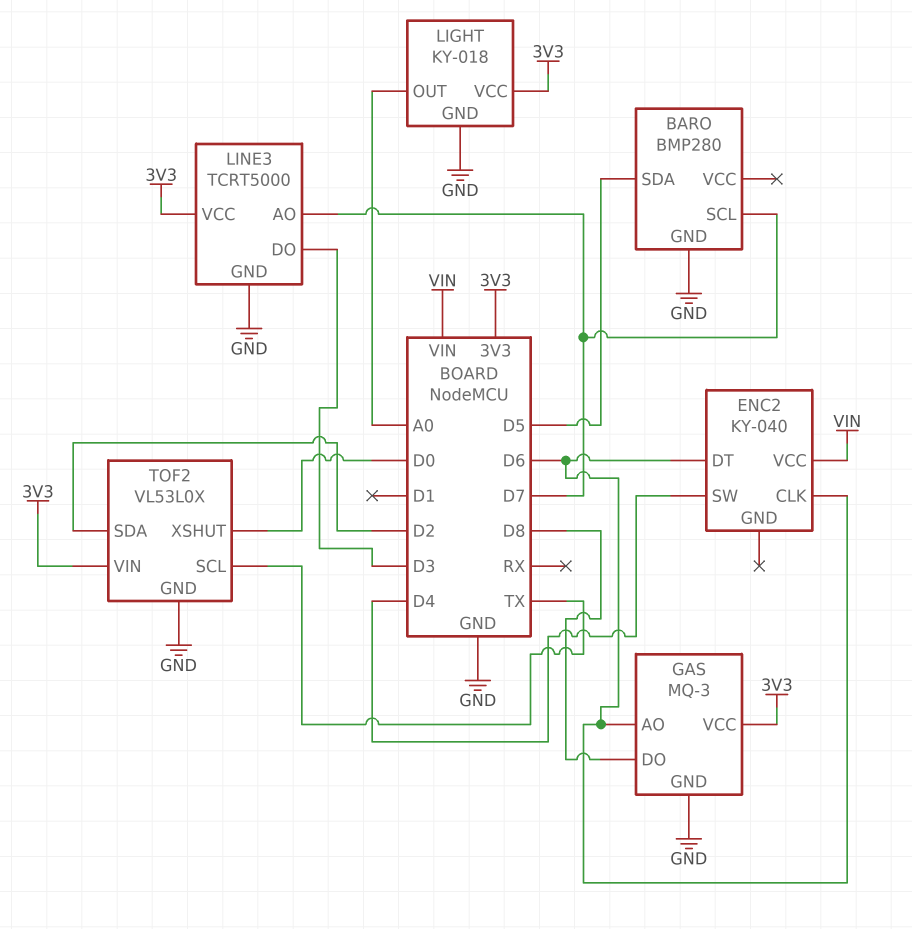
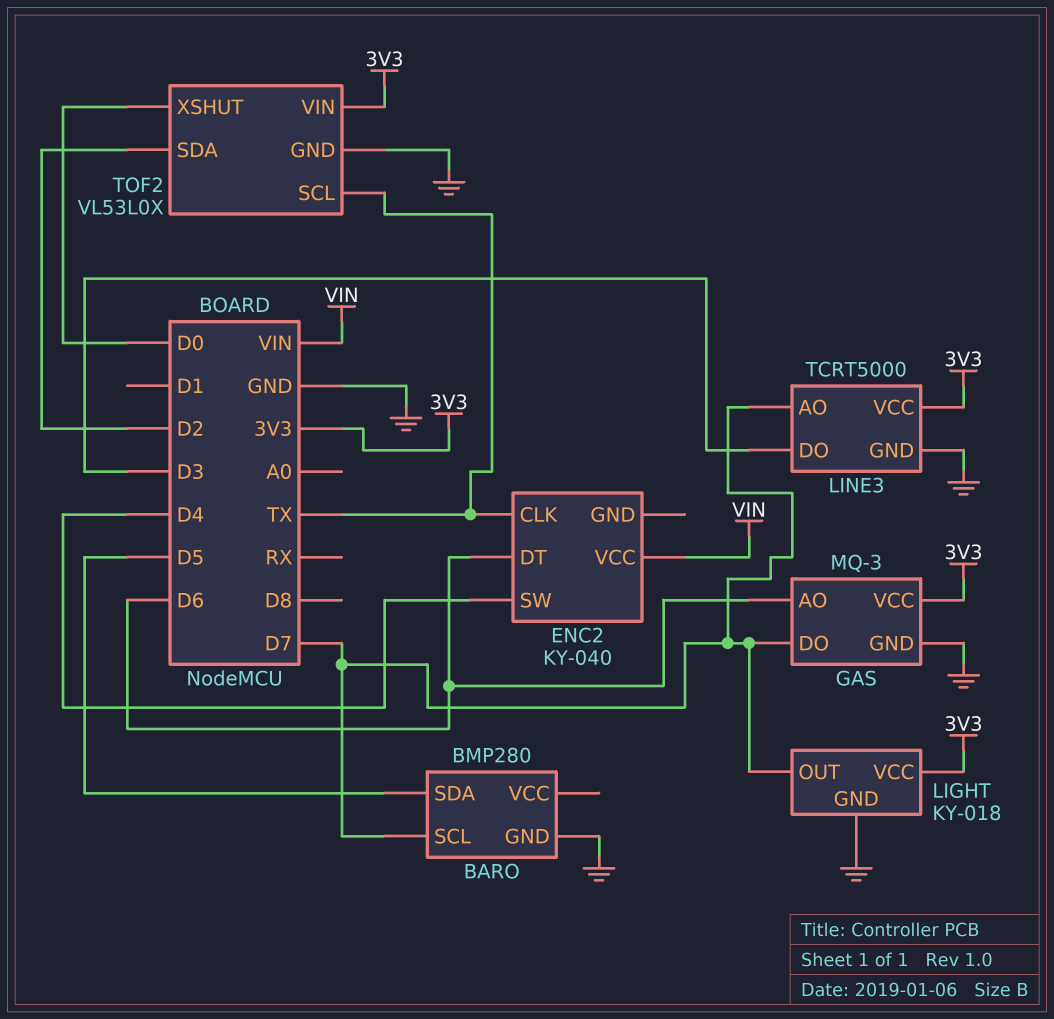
ENC2 pin CLK: D6 -> TX
GAS pin DO: D8 -> D7
LIGHT pin OUT: A0 -> D7

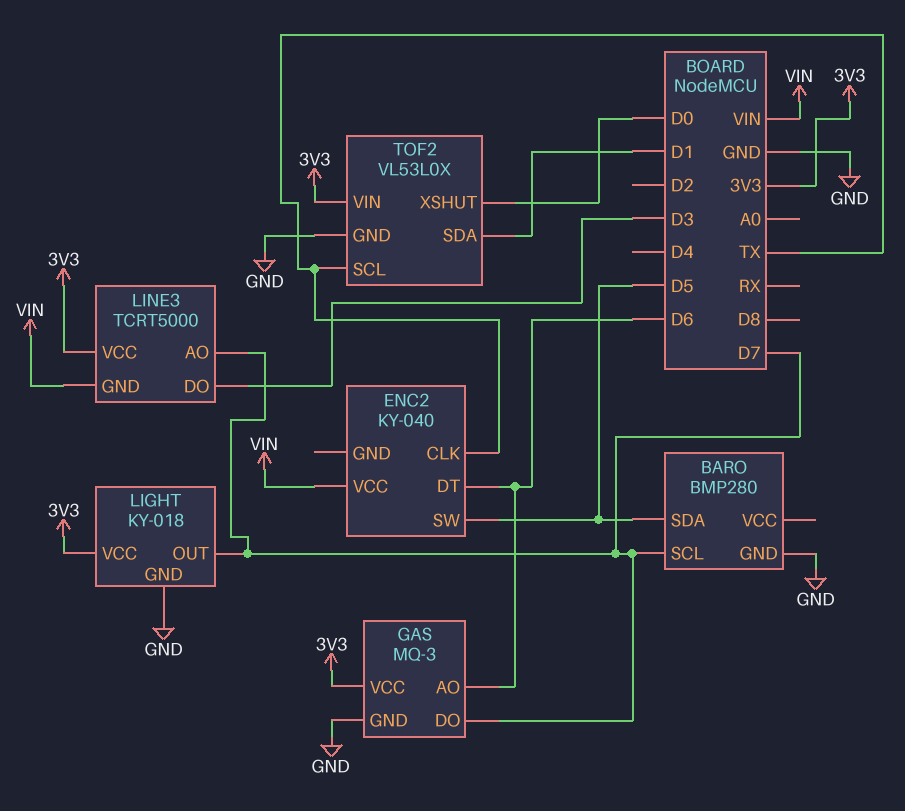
ENC2 pin SW: D4 -> D5
LINE3 pin GND: GND -> VIN
TOF2 pin SDA: D2 -> D1

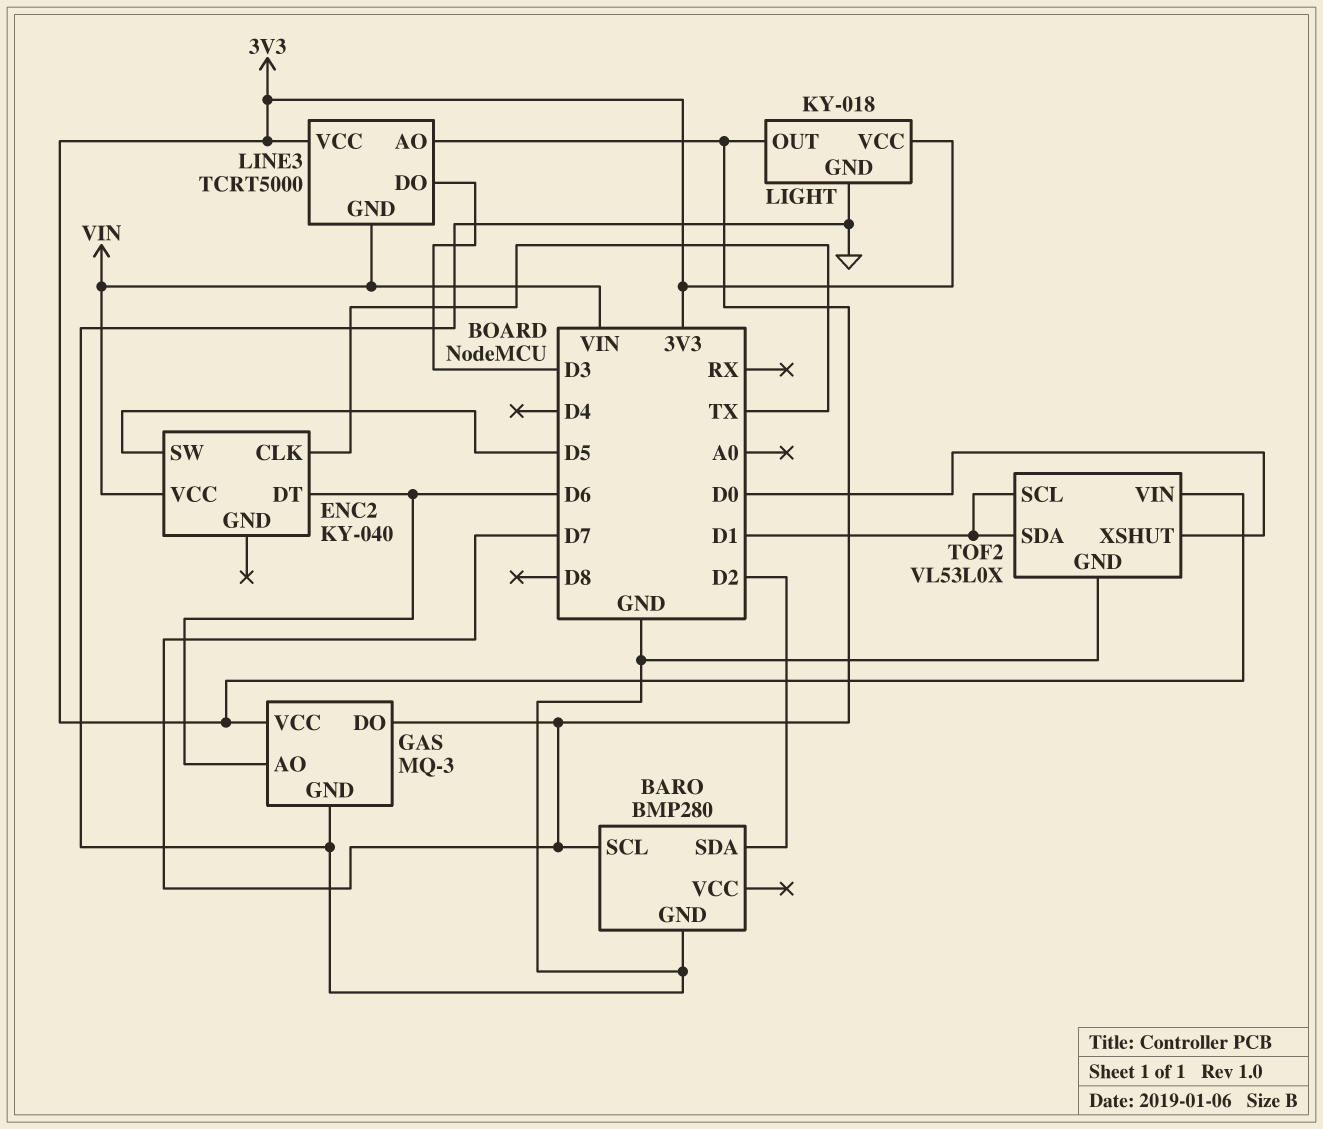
BARO pin SDA: D5 -> D2
TOF2 pin SCL: TX -> D1

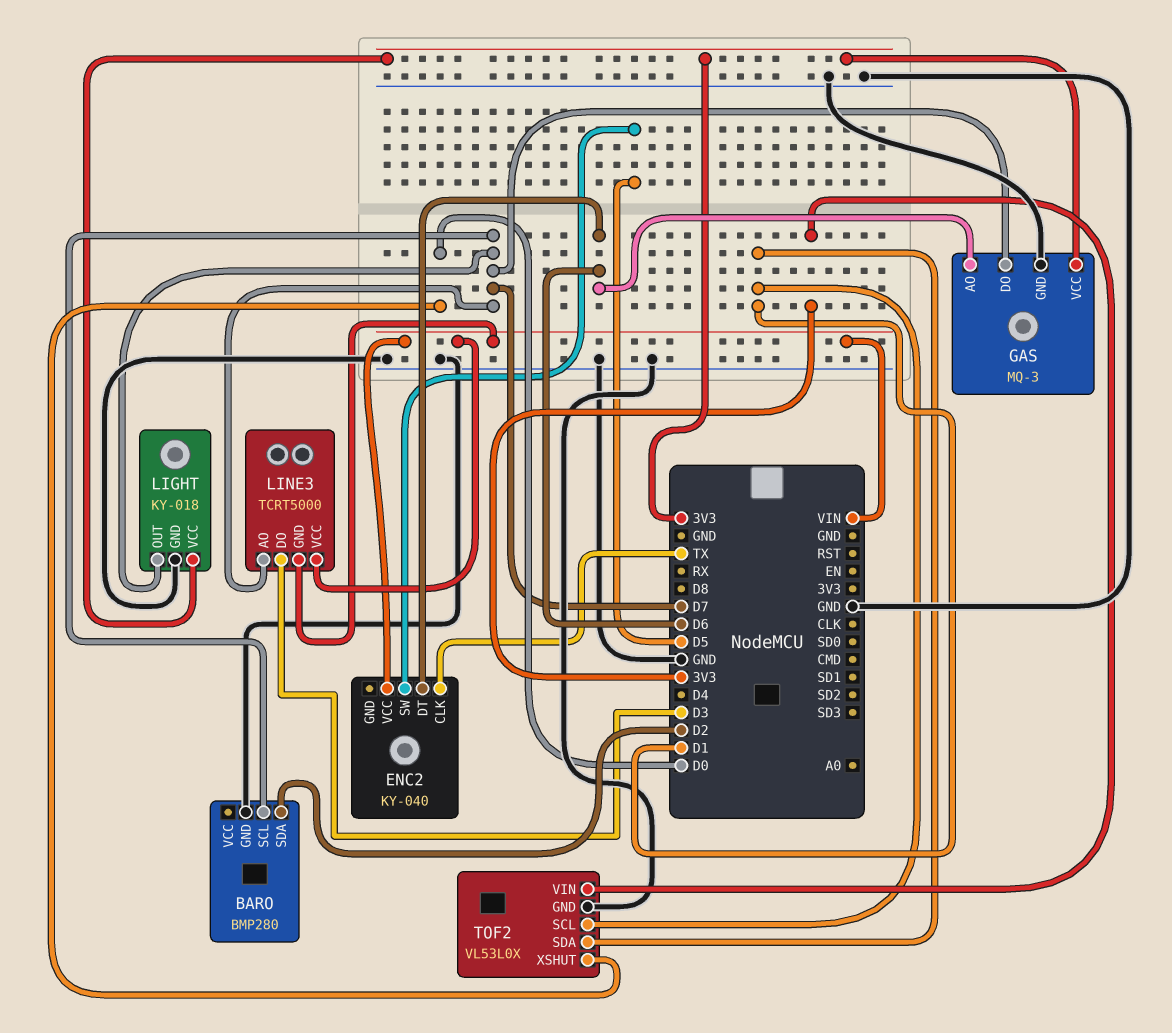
LINE3 pin VCC: 3V3 -> VIN

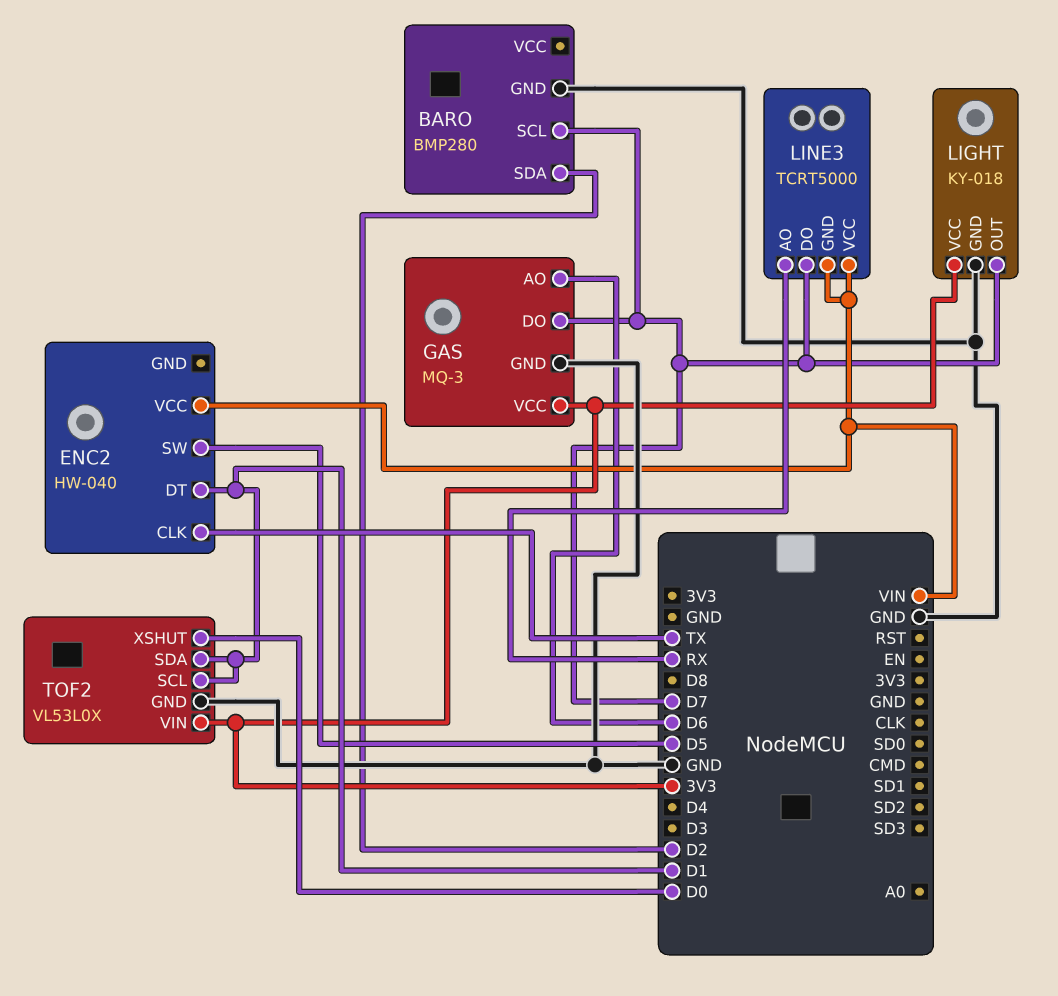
ENC2: KY-040 -> HW-040
ENC2 pin DT: D6 -> D1
LINE3 pin AO: D7 -> RX
LINE3 pin DO: D3 -> D7

